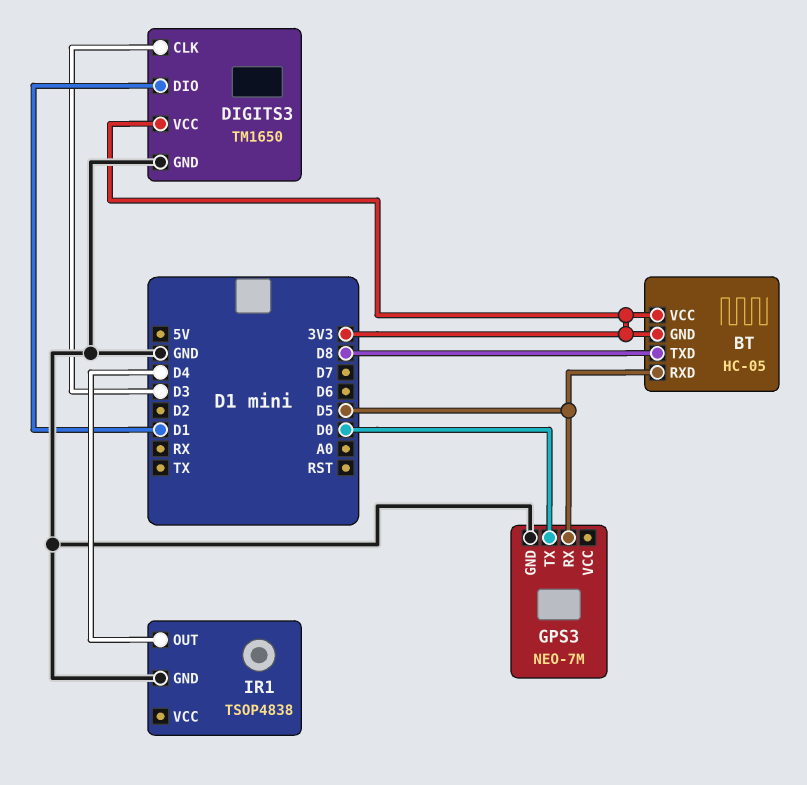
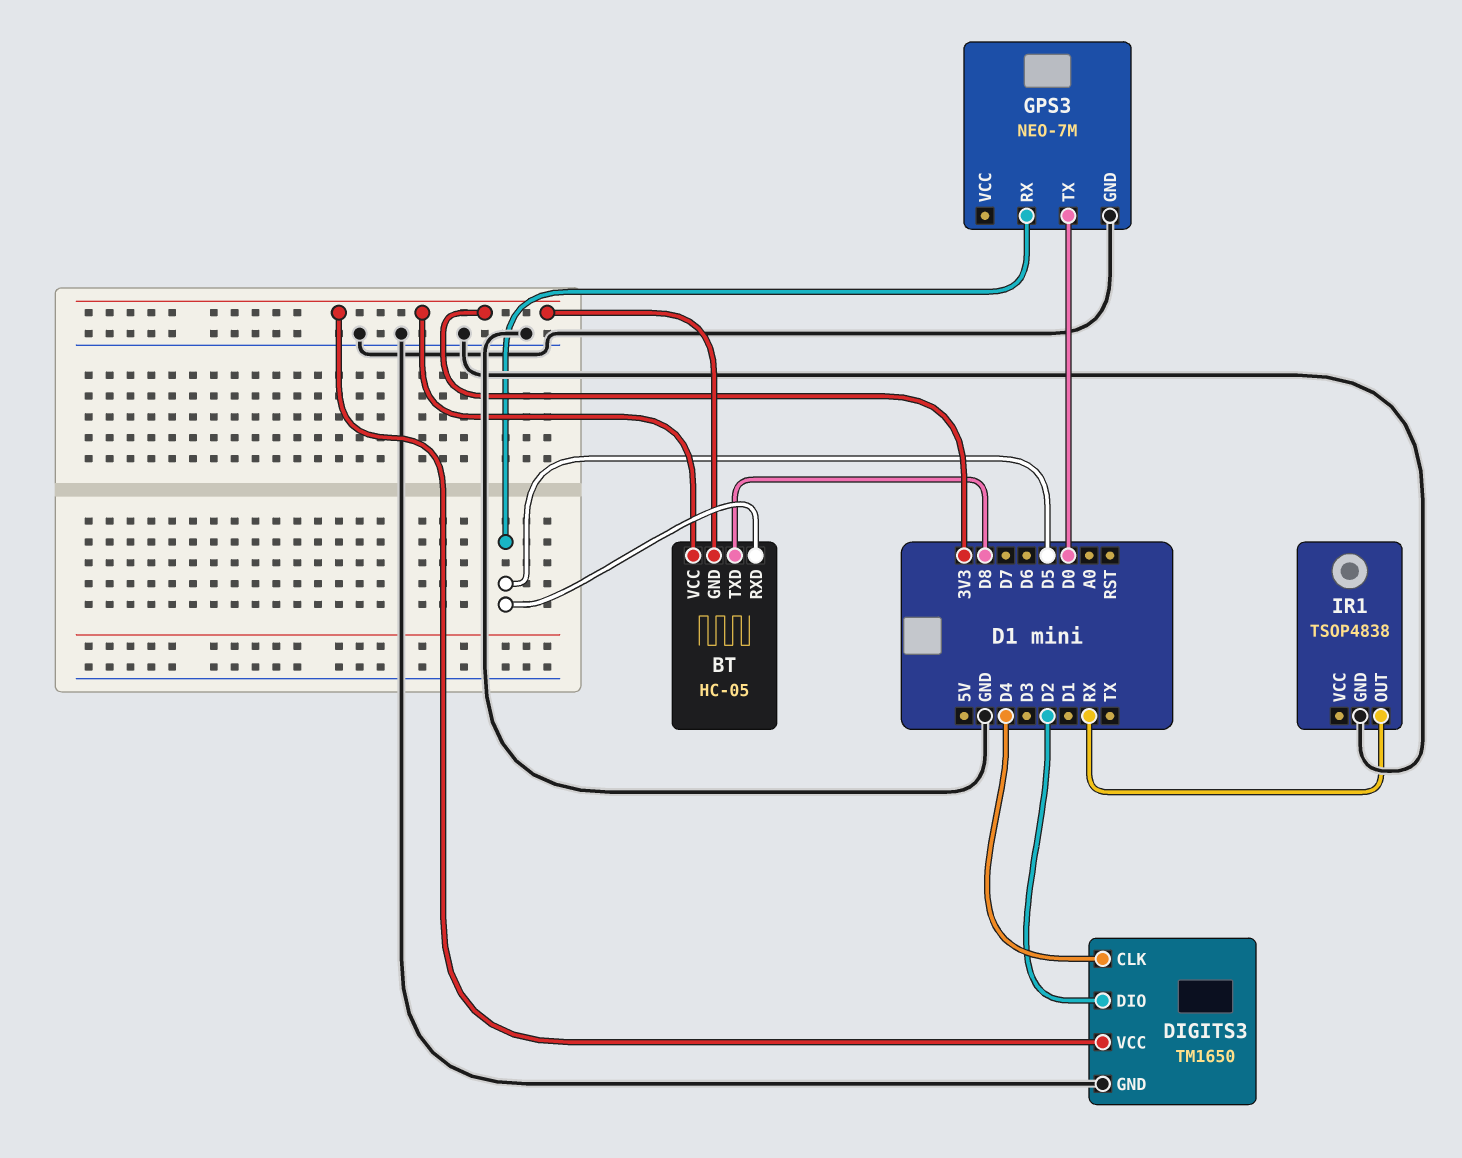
DIGITS3 pin CLK: D3 -> D4
DIGITS3 pin DIO: D1 -> D2
IR1 pin OUT: D4 -> RX

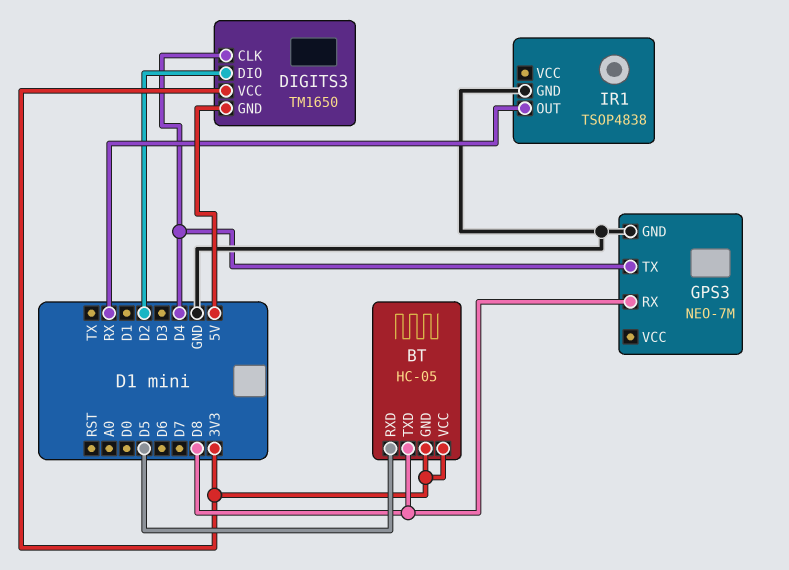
DIGITS3 pin GND: GND -> 5V
GPS3 pin RX: D5 -> D8
GPS3 pin TX: D0 -> D4

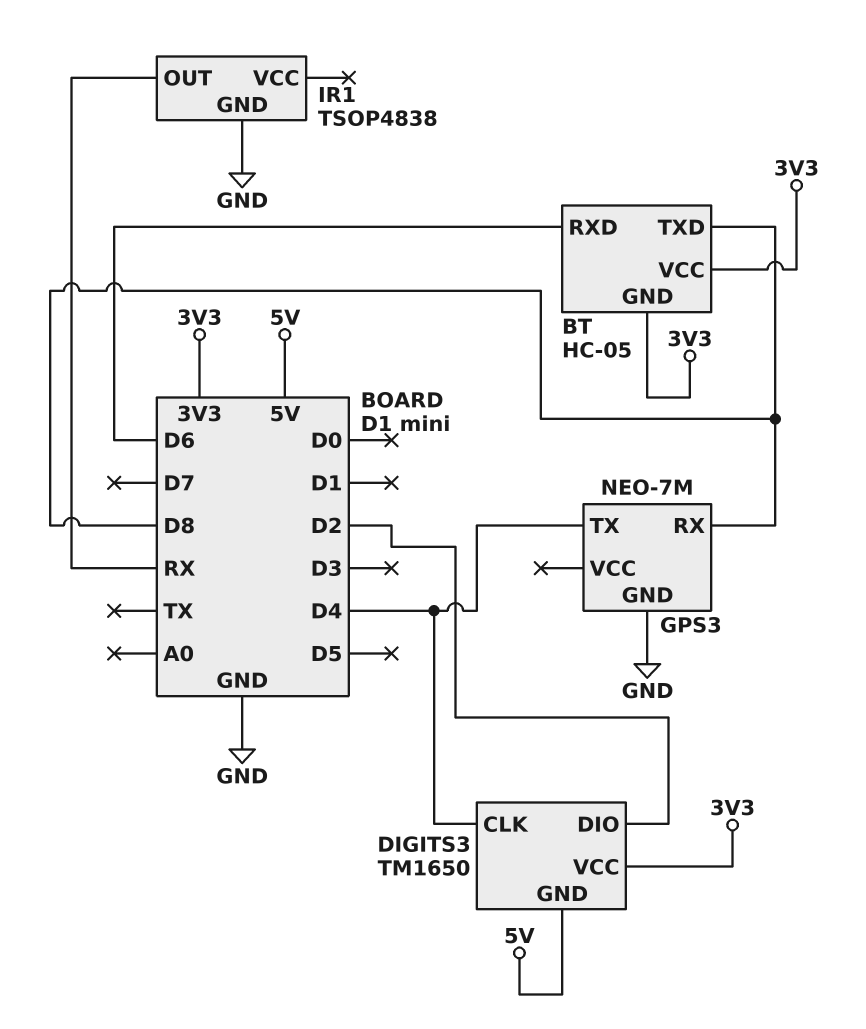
BT pin RXD: D5 -> D6

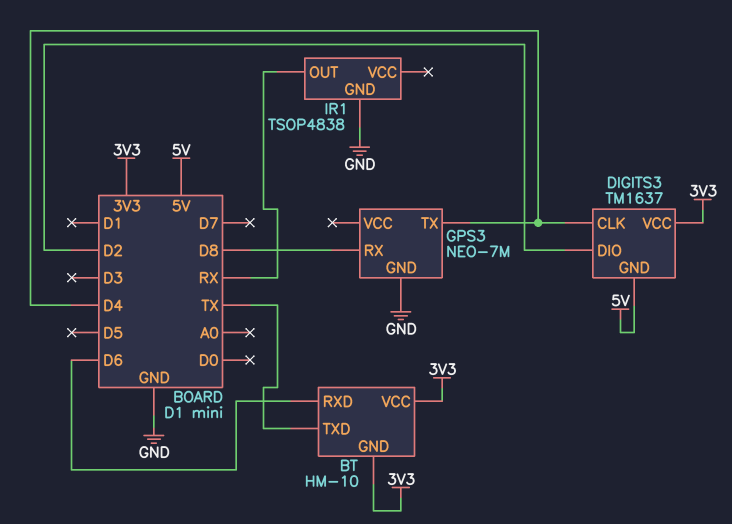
BT: HC-05 -> HM-10
BT pin TXD: D8 -> TX
DIGITS3: TM1650 -> TM1637

